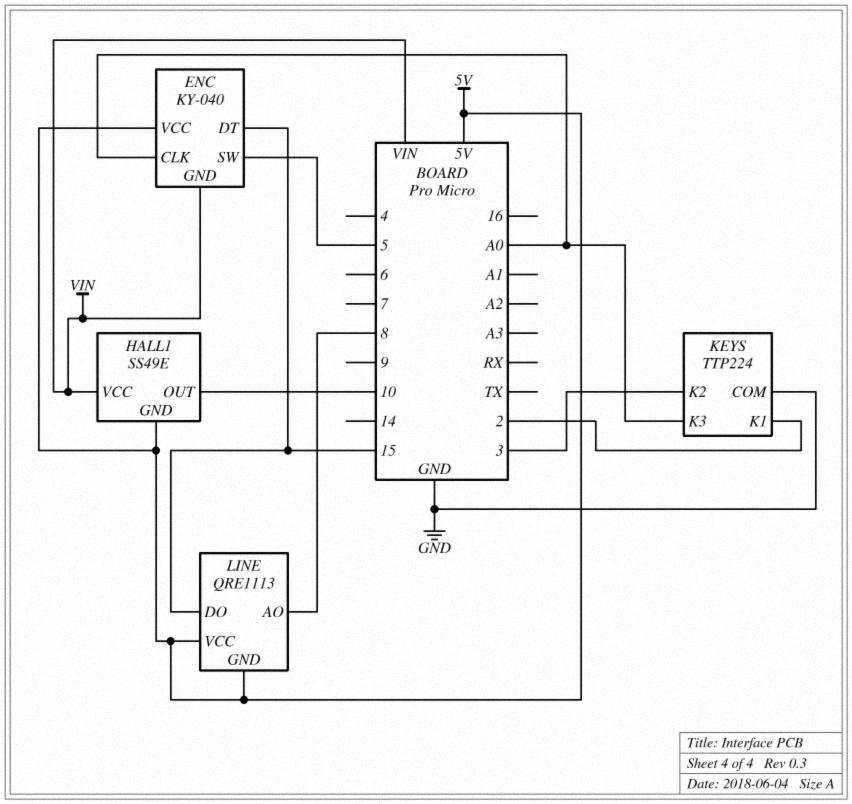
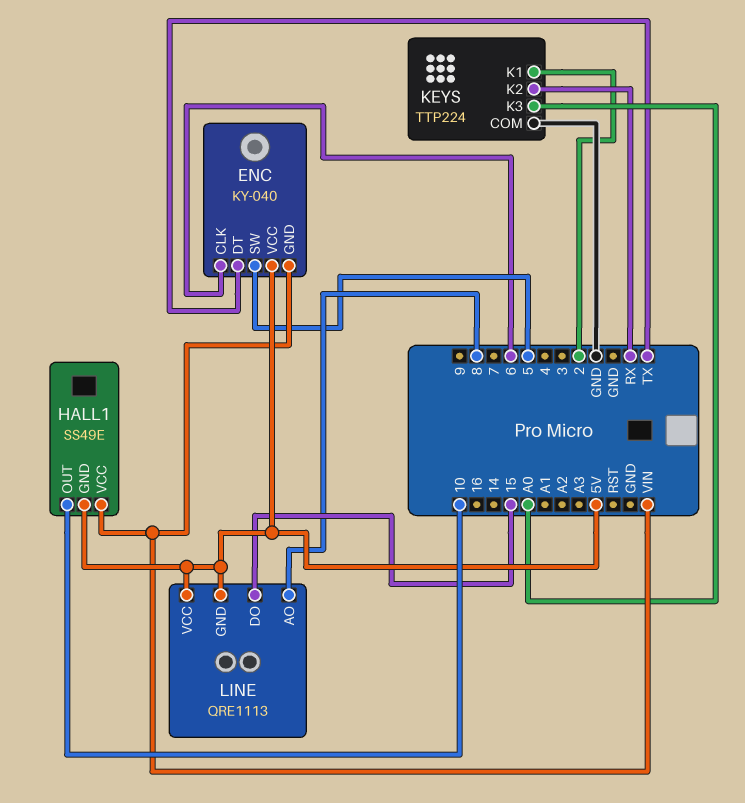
ENC pin CLK: A0 -> 6
ENC pin DT: 15 -> TX
KEYS pin K2: 3 -> RX

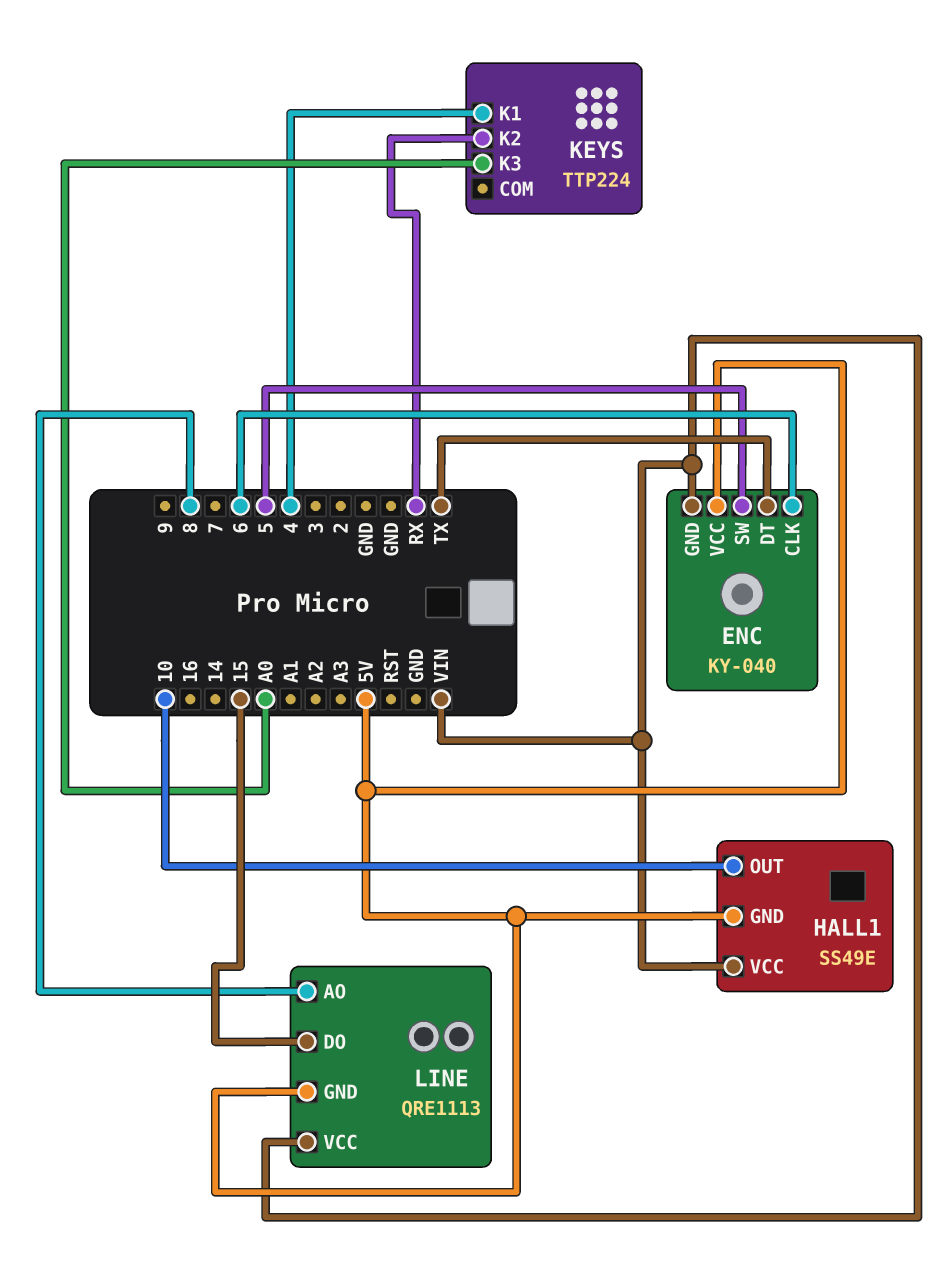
KEYS pin COM: GND -> none
KEYS pin K1: 2 -> 4
LINE pin VCC: 5V -> VIN

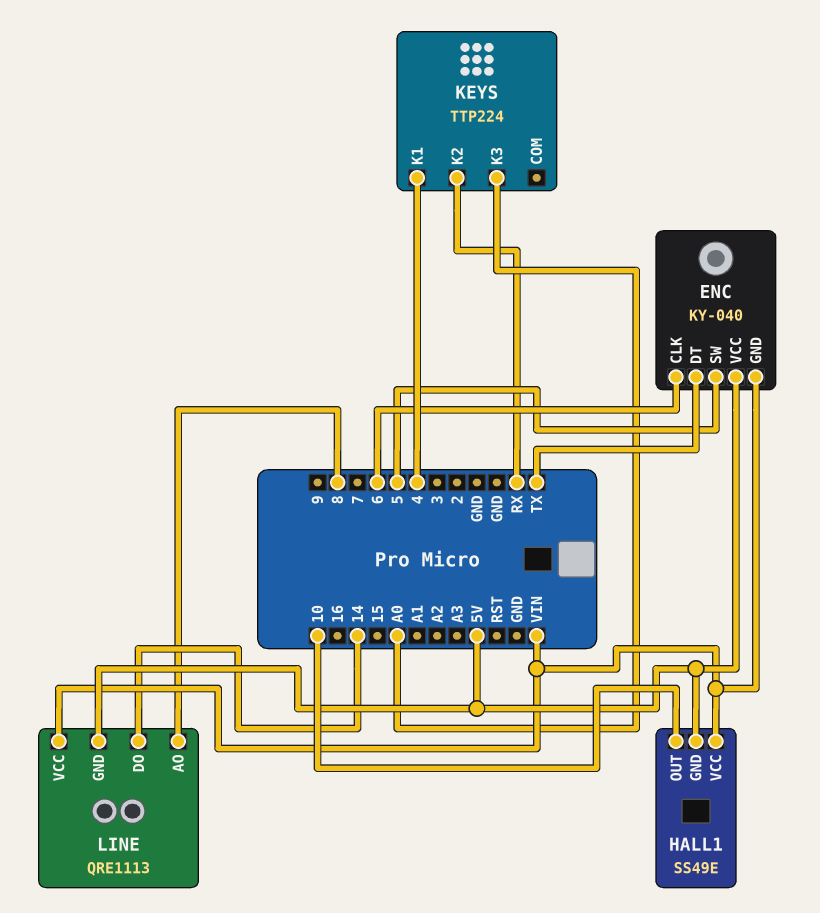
LINE pin DO: 15 -> 14

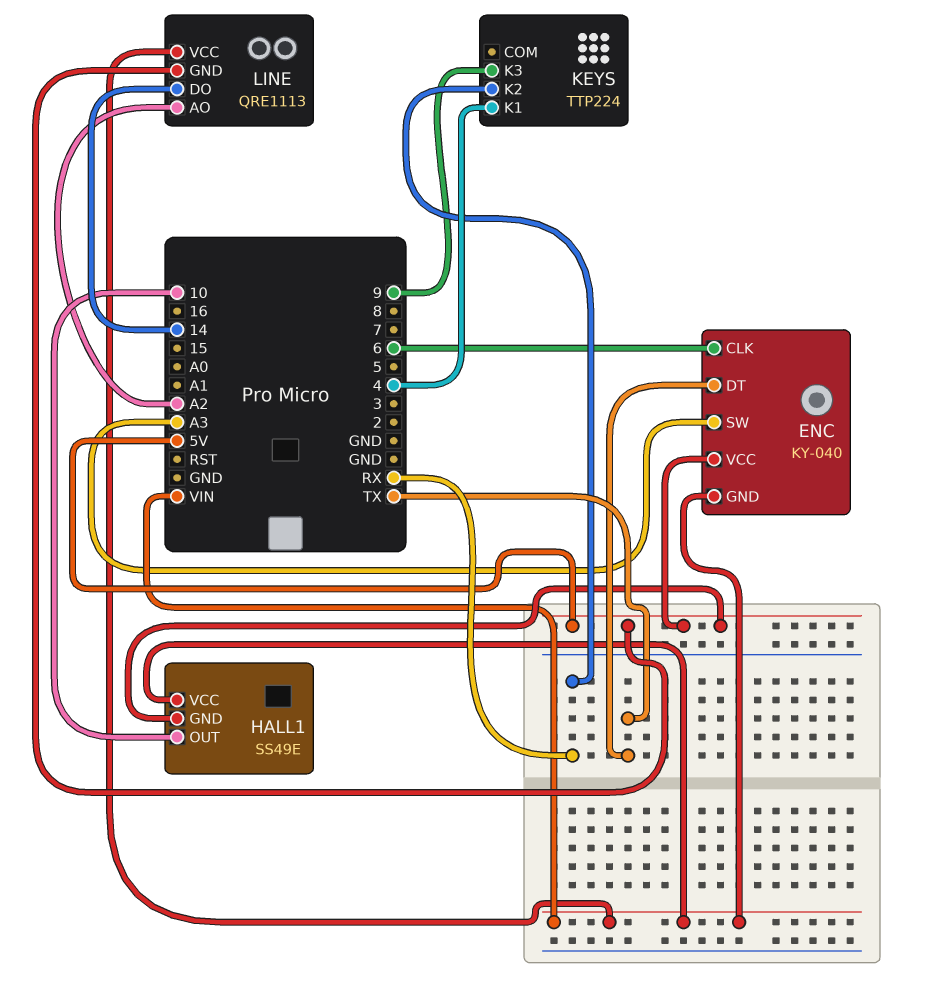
ENC pin SW: 5 -> A3
KEYS pin K3: A0 -> 9
LINE pin AO: 8 -> A2

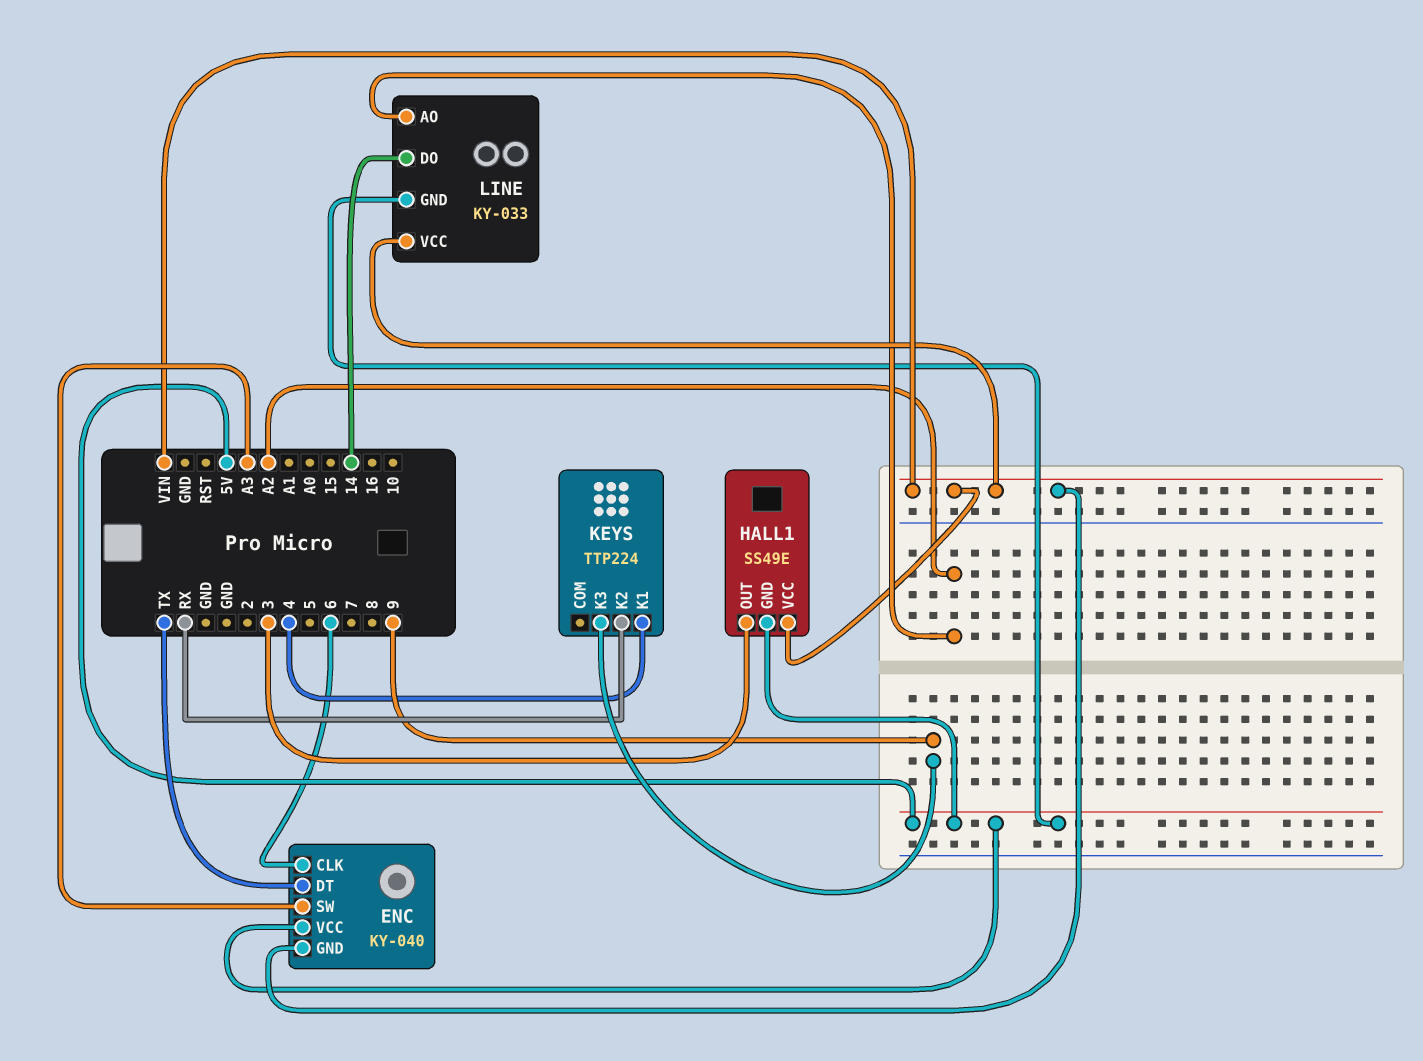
HALL1 pin OUT: 10 -> 3
LINE: QRE1113 -> KY-033

